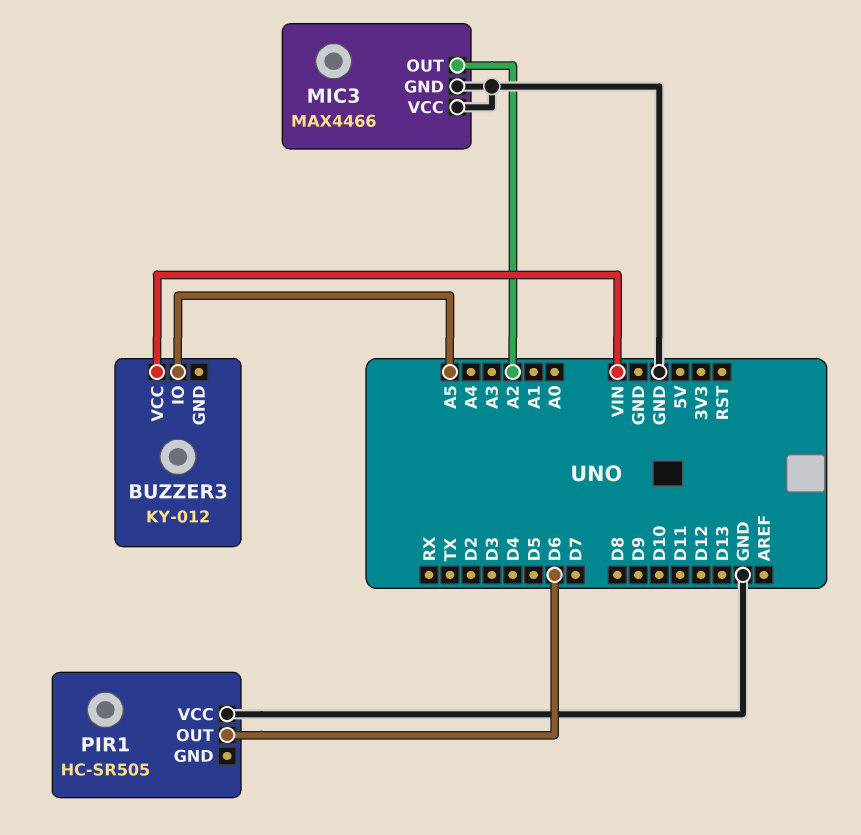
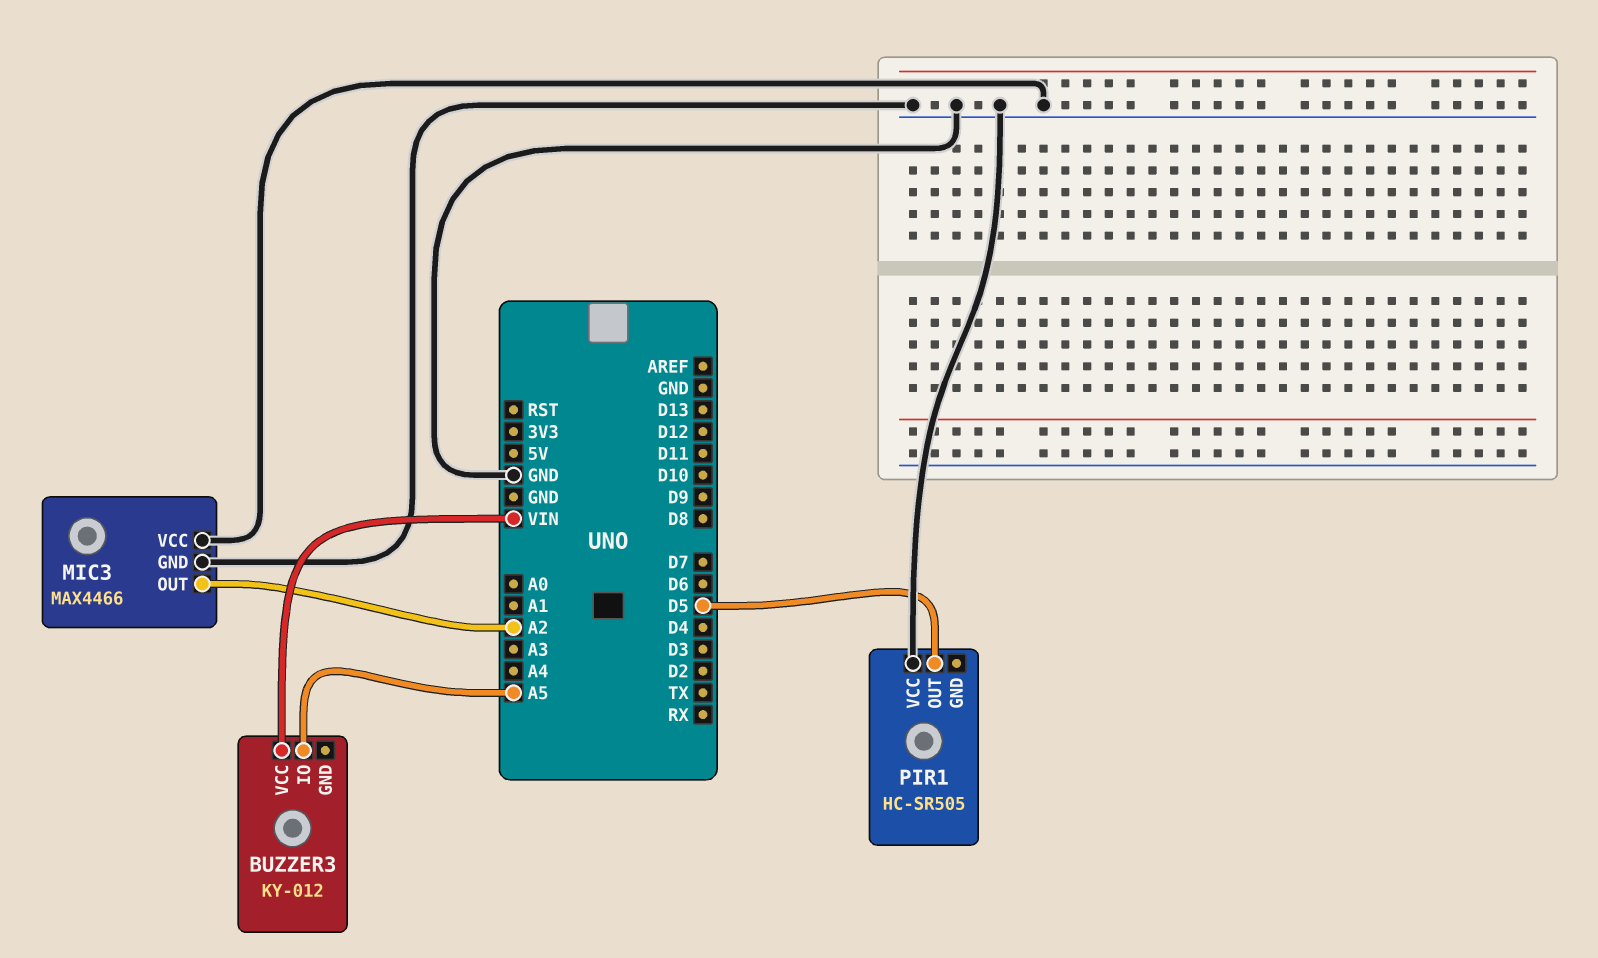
PIR1 pin OUT: D6 -> D5

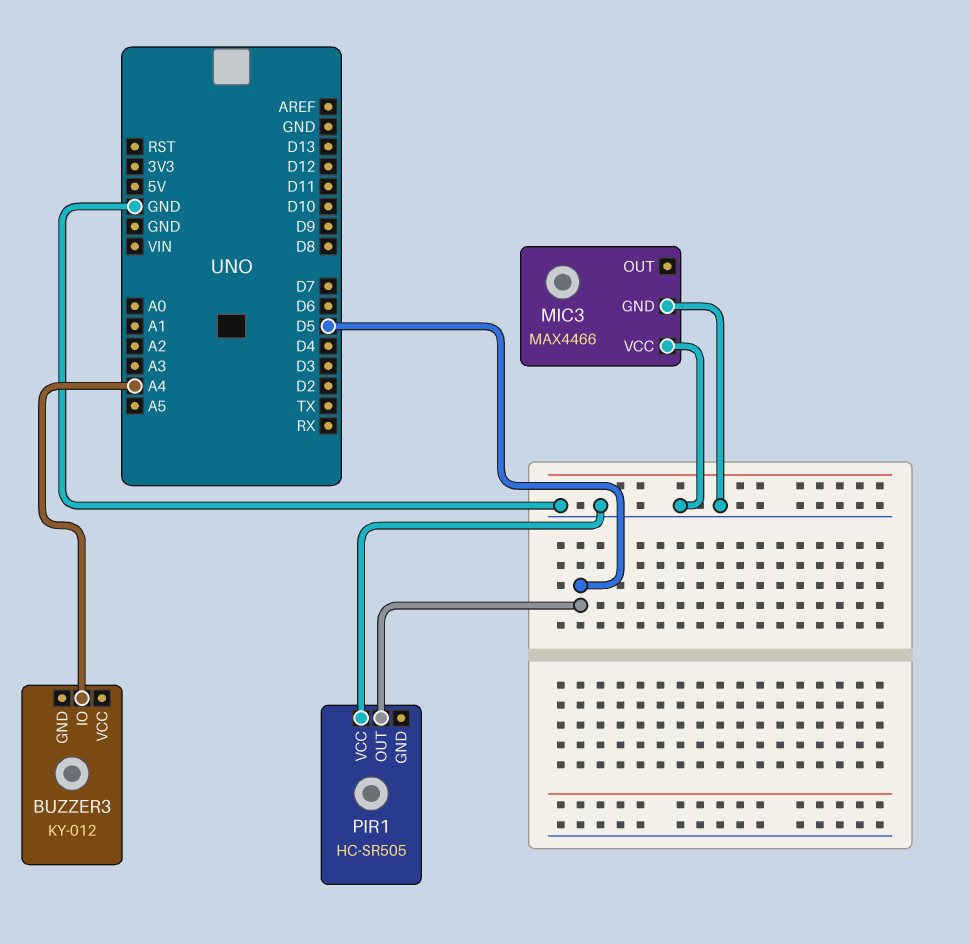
BUZZER3 pin IO: A5 -> A4
BUZZER3 pin VCC: VIN -> none
MIC3 pin OUT: A2 -> none

